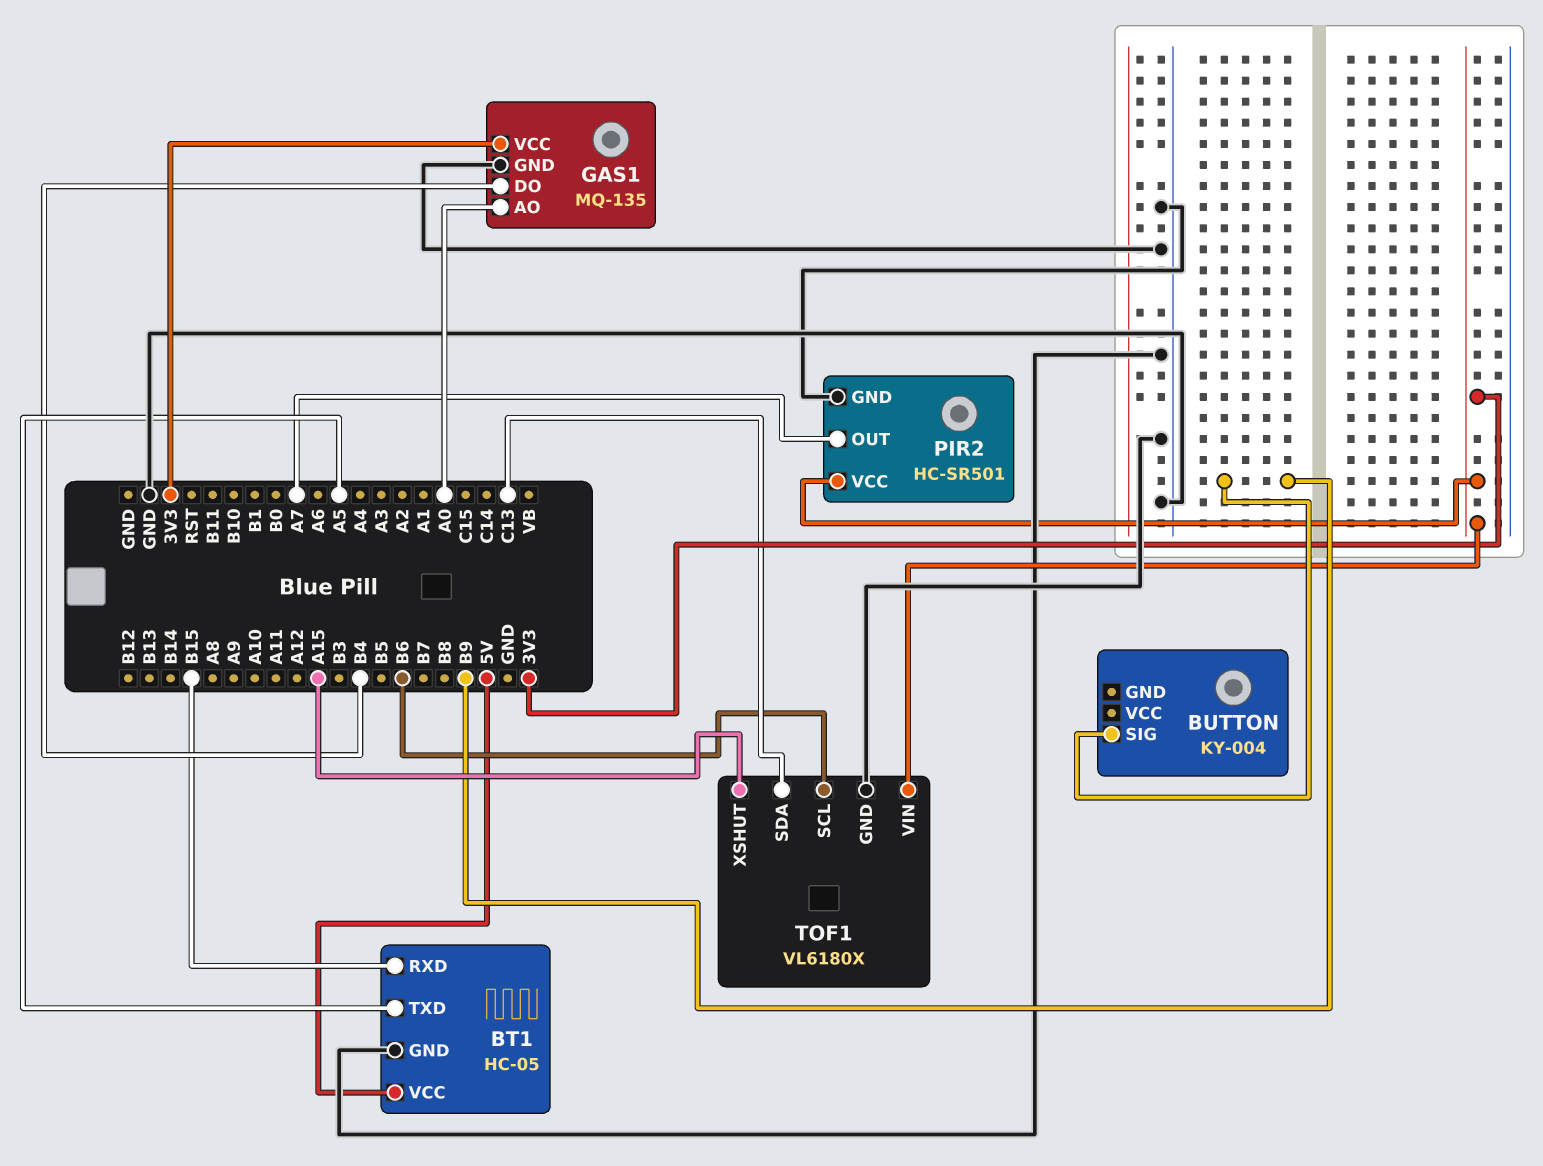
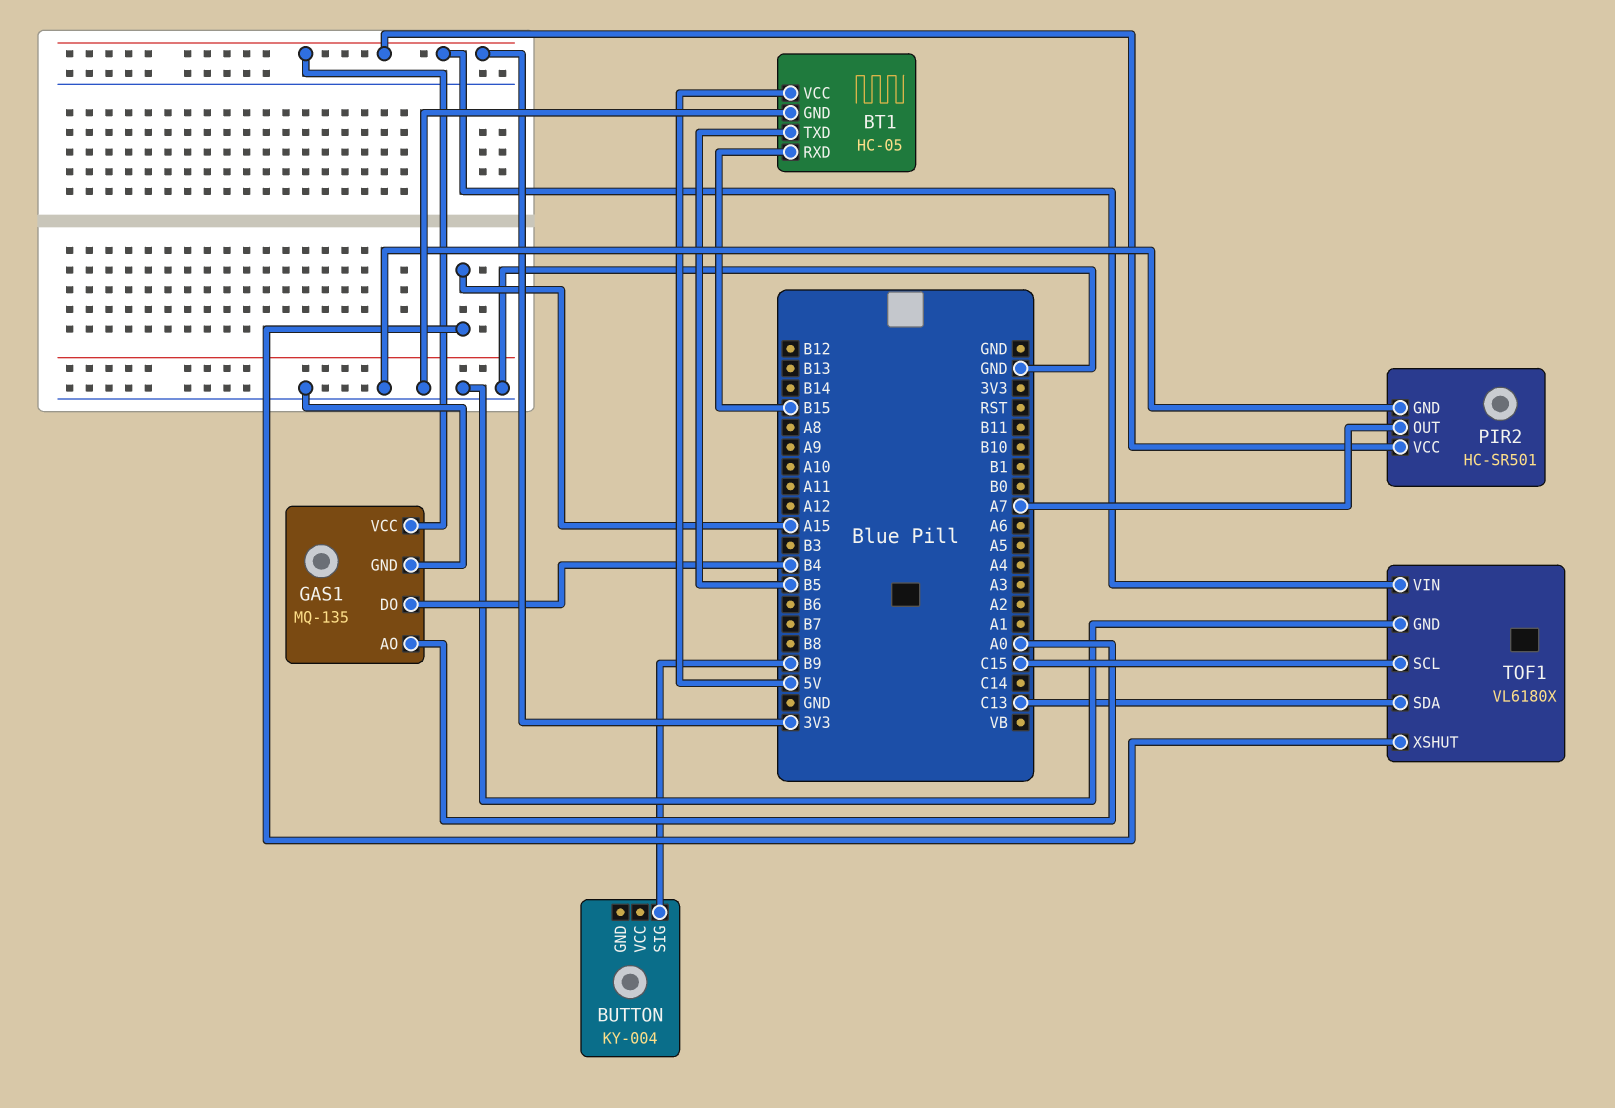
BT1 pin TXD: A5 -> B5
TOF1 pin SCL: B6 -> C15

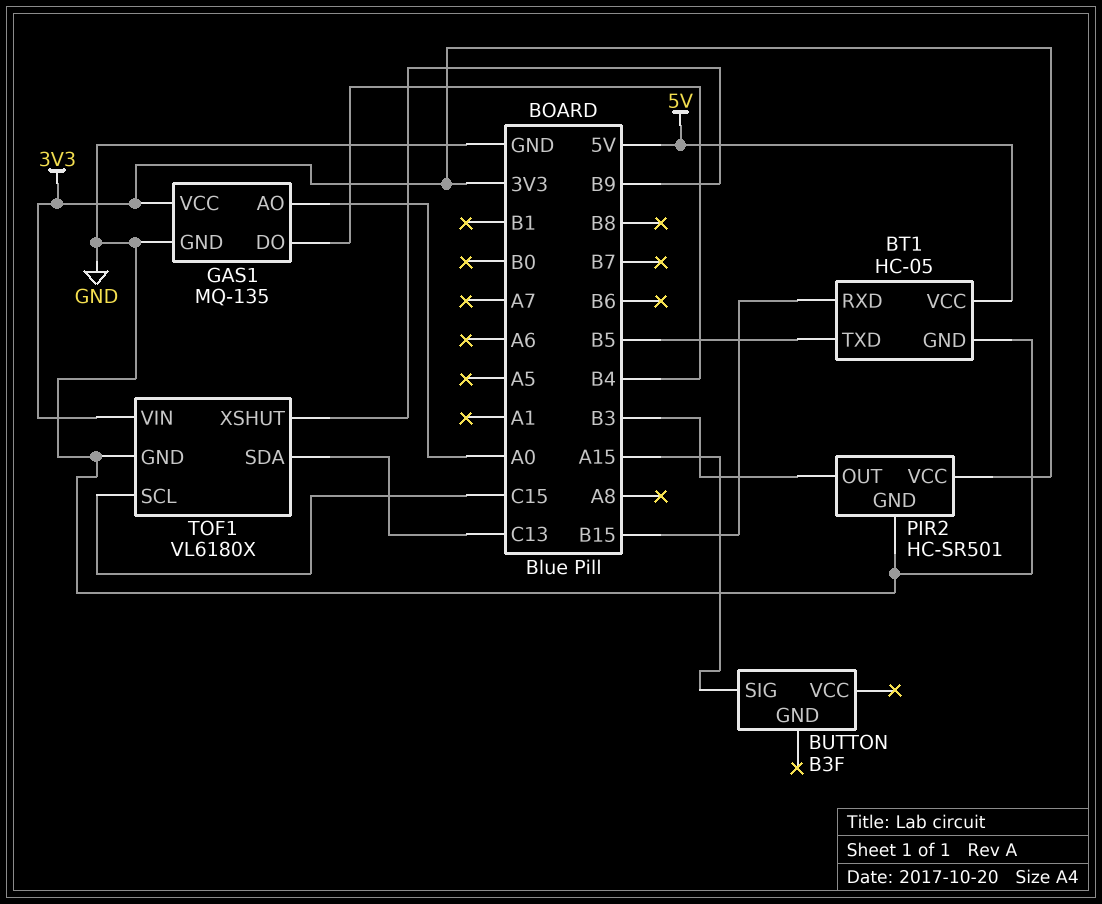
BUTTON: KY-004 -> B3F
BUTTON pin SIG: B9 -> A15
PIR2 pin OUT: A7 -> B3
TOF1 pin XSHUT: A15 -> B9

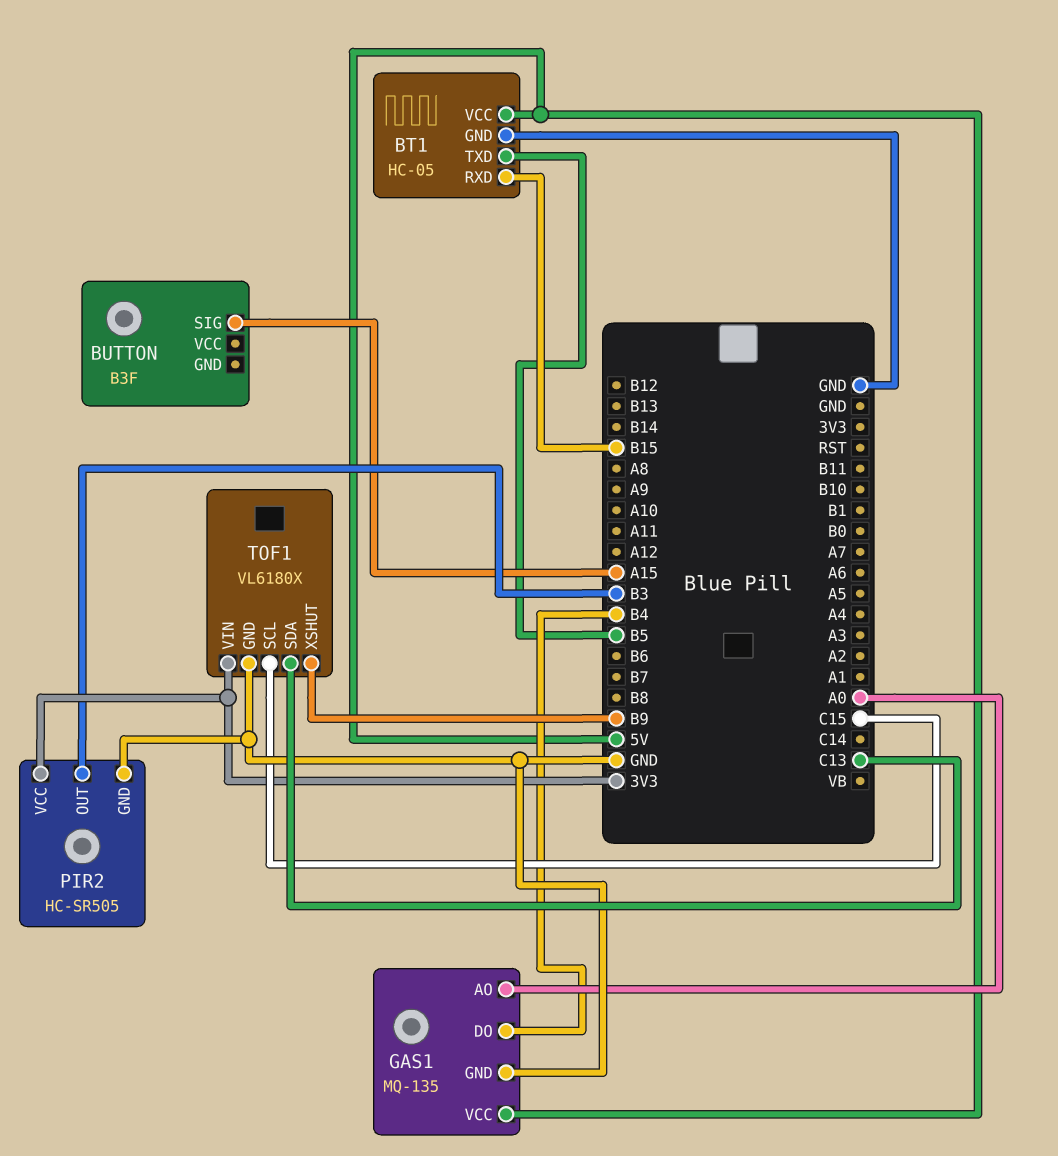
GAS1 pin VCC: 3V3 -> 5V
PIR2: HC-SR501 -> HC-SR505

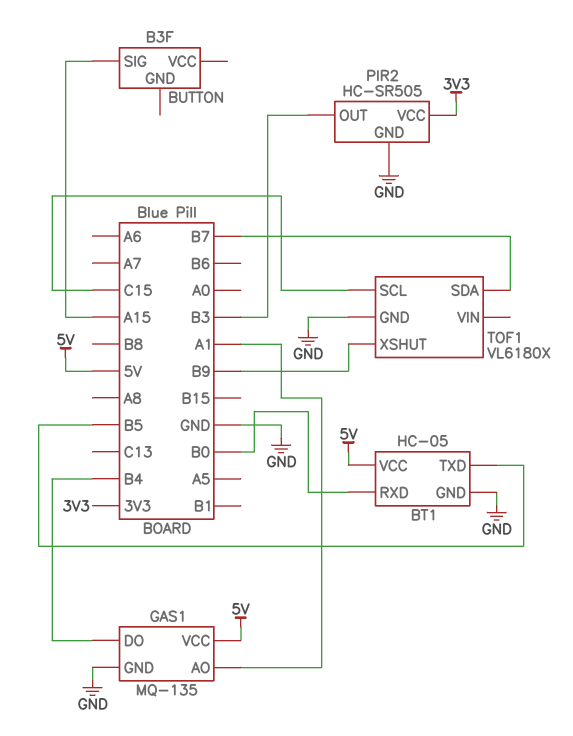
BT1 pin RXD: B15 -> B0
GAS1 pin AO: A0 -> A1
TOF1 pin SDA: C13 -> B7
TOF1 pin VIN: 3V3 -> none

